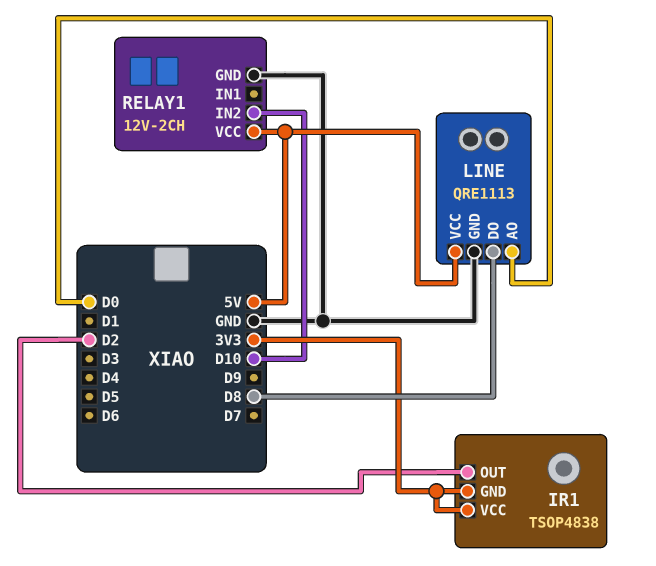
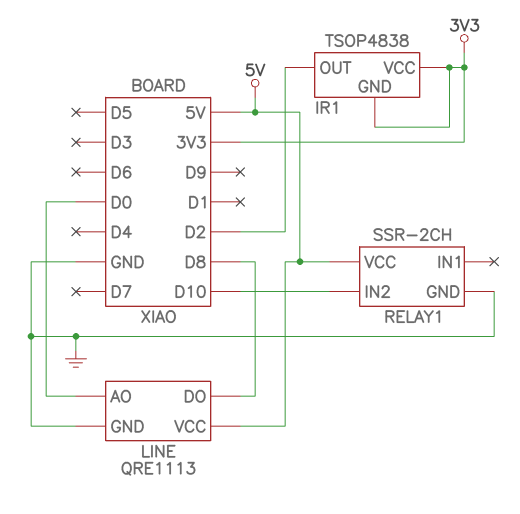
RELAY1: 12V-2CH -> SSR-2CH

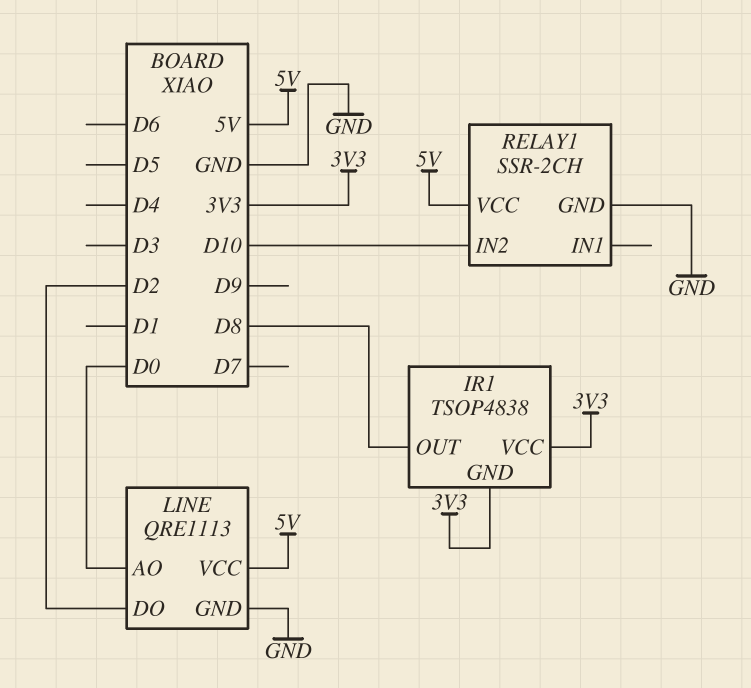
IR1 pin OUT: D2 -> D8
LINE pin DO: D8 -> D2

